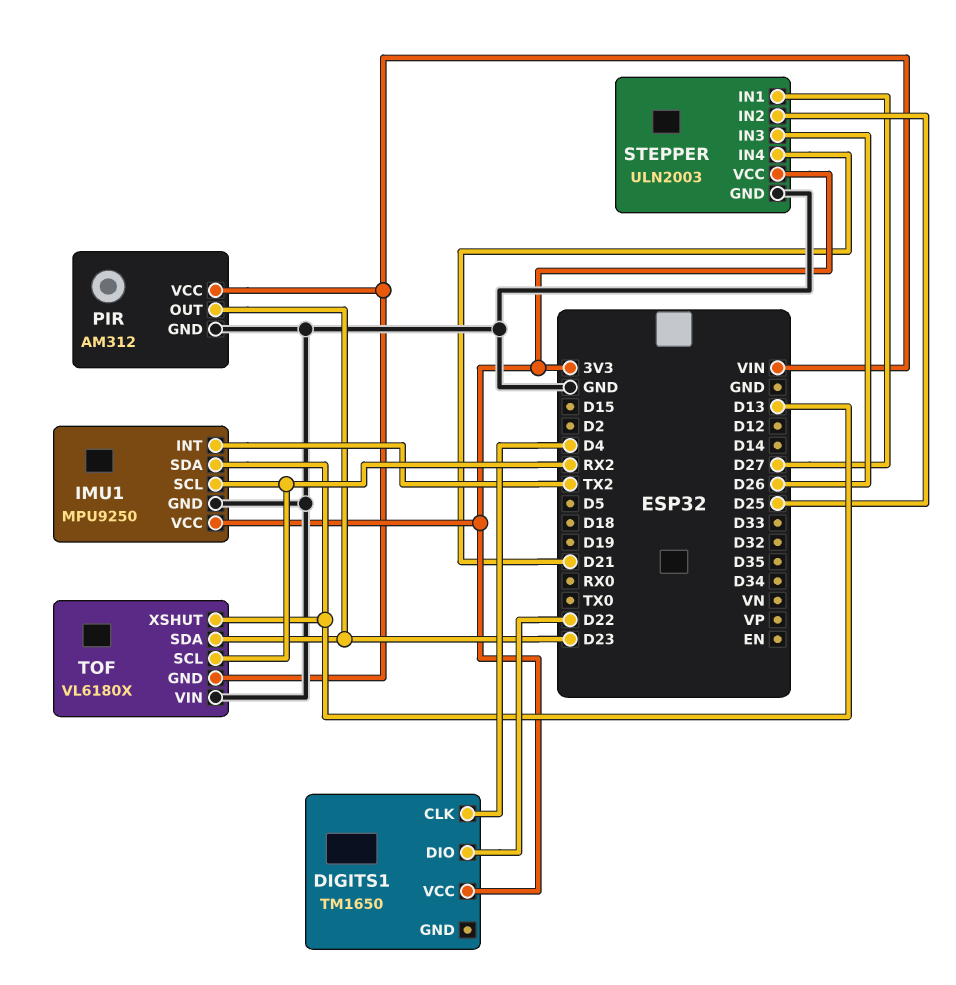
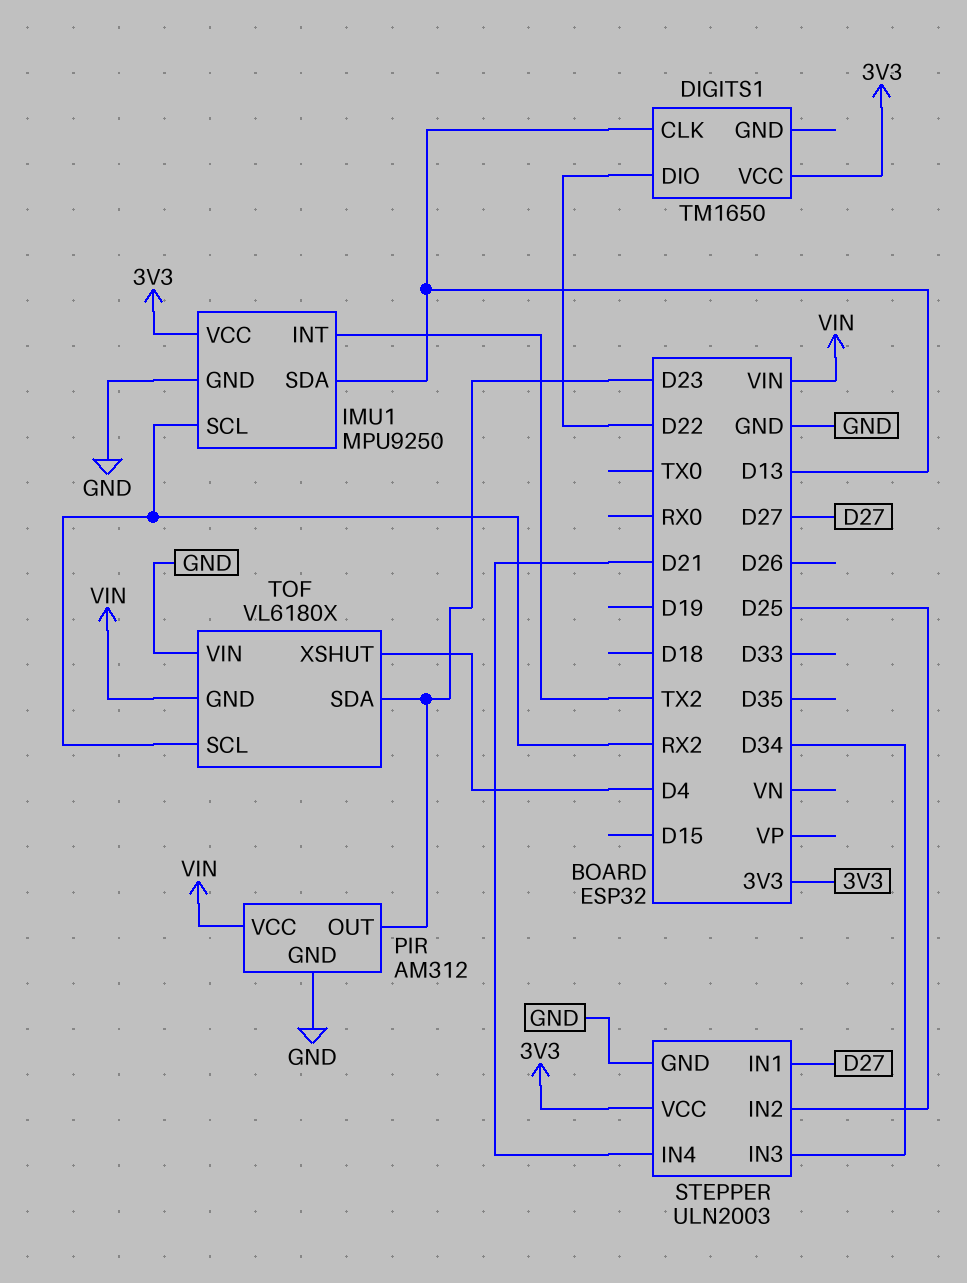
DIGITS1 pin CLK: D4 -> D13
STEPPER pin IN3: D26 -> D34
TOF pin XSHUT: D13 -> D4

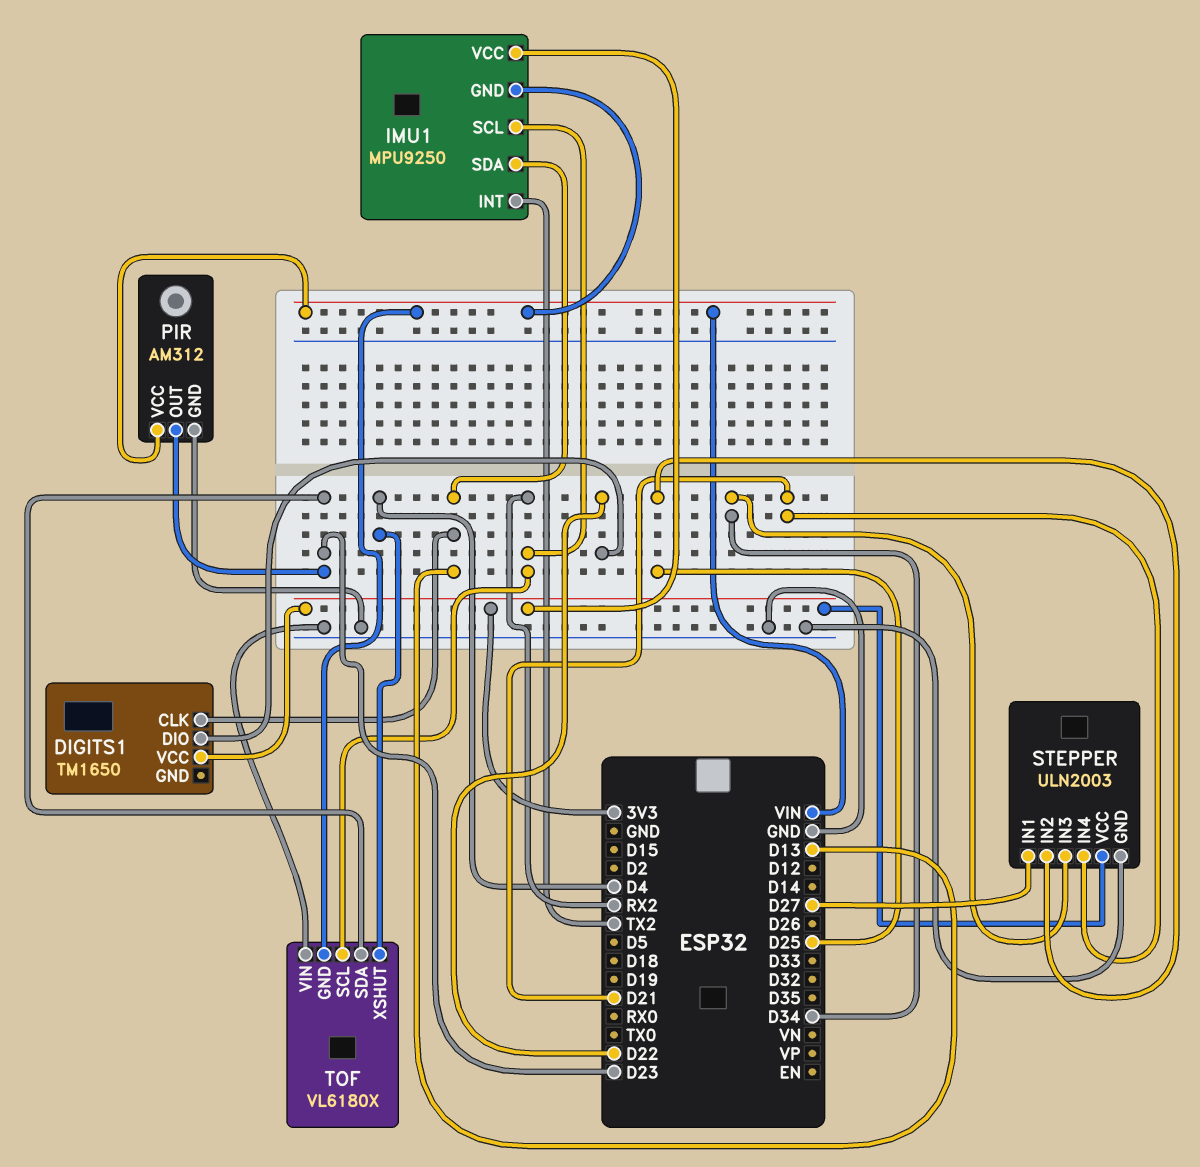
IMU1 pin GND: GND -> VIN

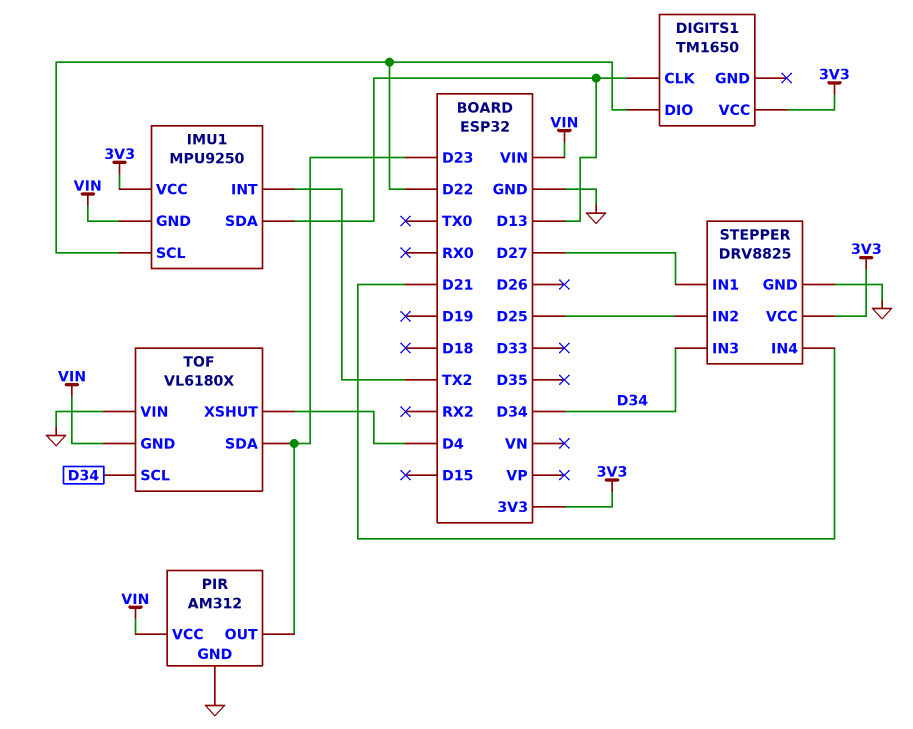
IMU1 pin SCL: RX2 -> D22
STEPPER: ULN2003 -> DRV8825
TOF pin SCL: RX2 -> D34

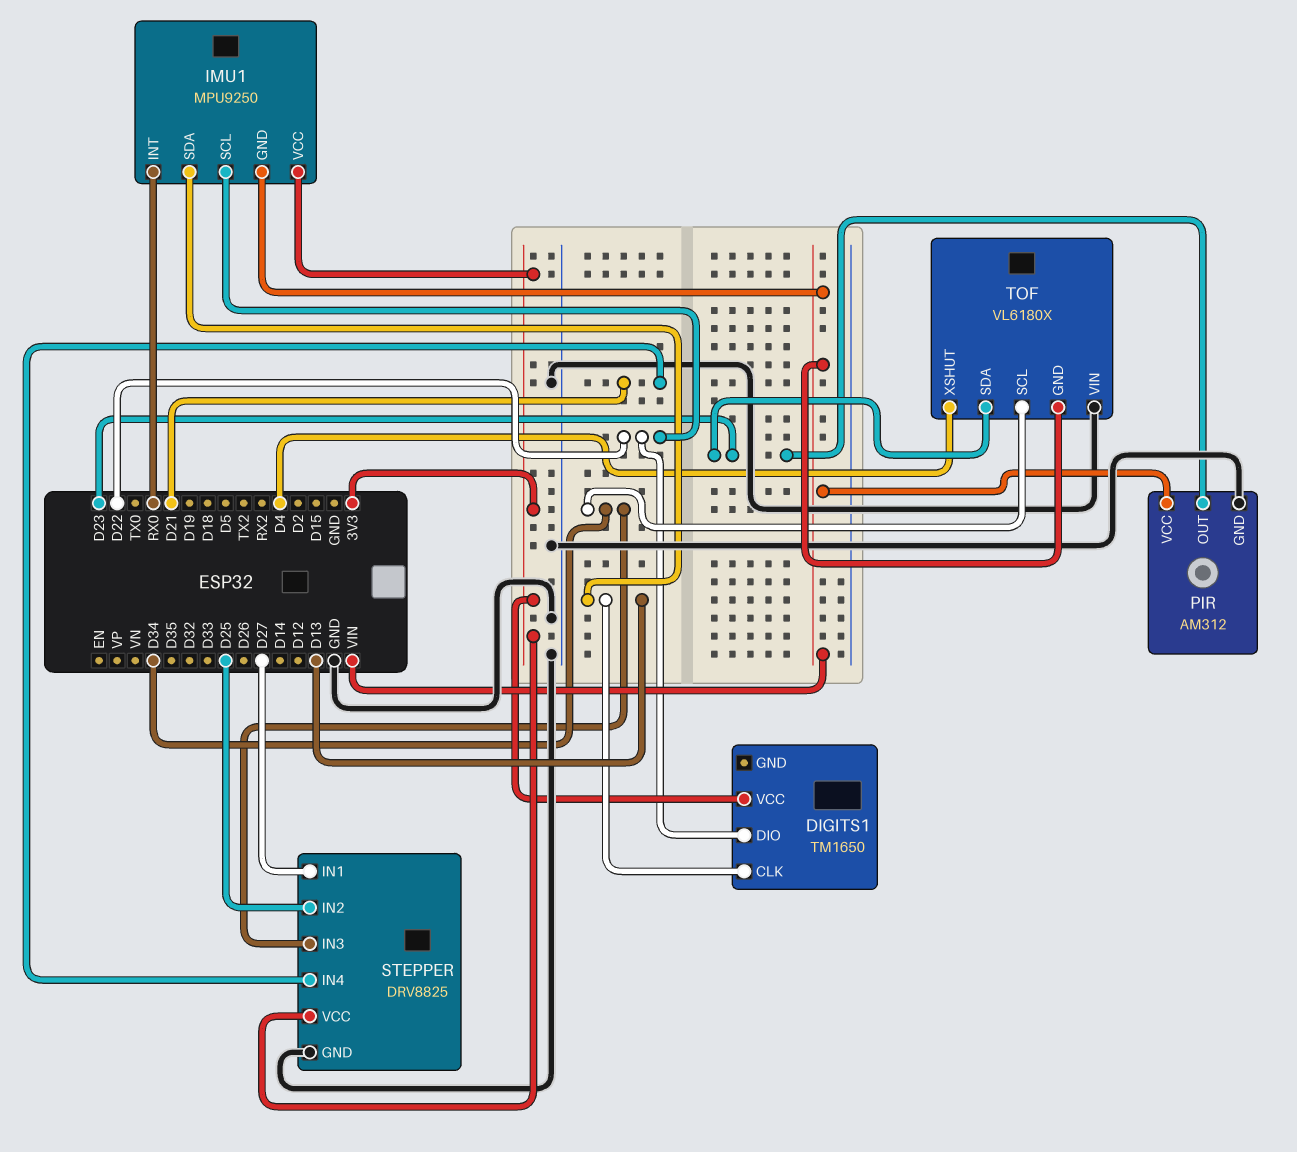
IMU1 pin INT: TX2 -> RX0

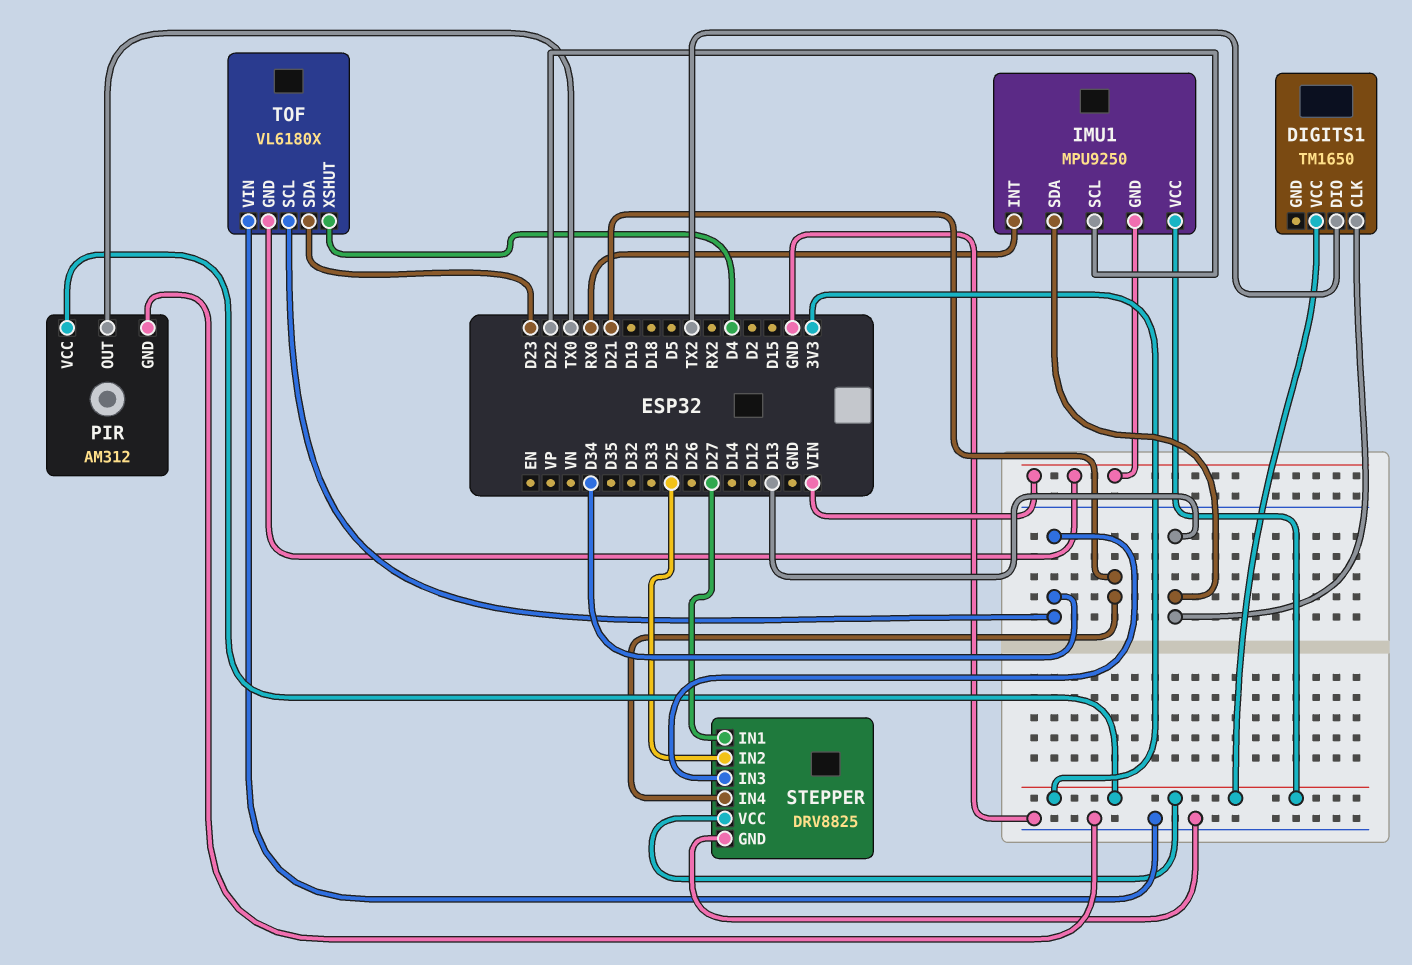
DIGITS1 pin DIO: D22 -> TX2
PIR pin OUT: D23 -> TX0
PIR pin VCC: VIN -> 3V3

